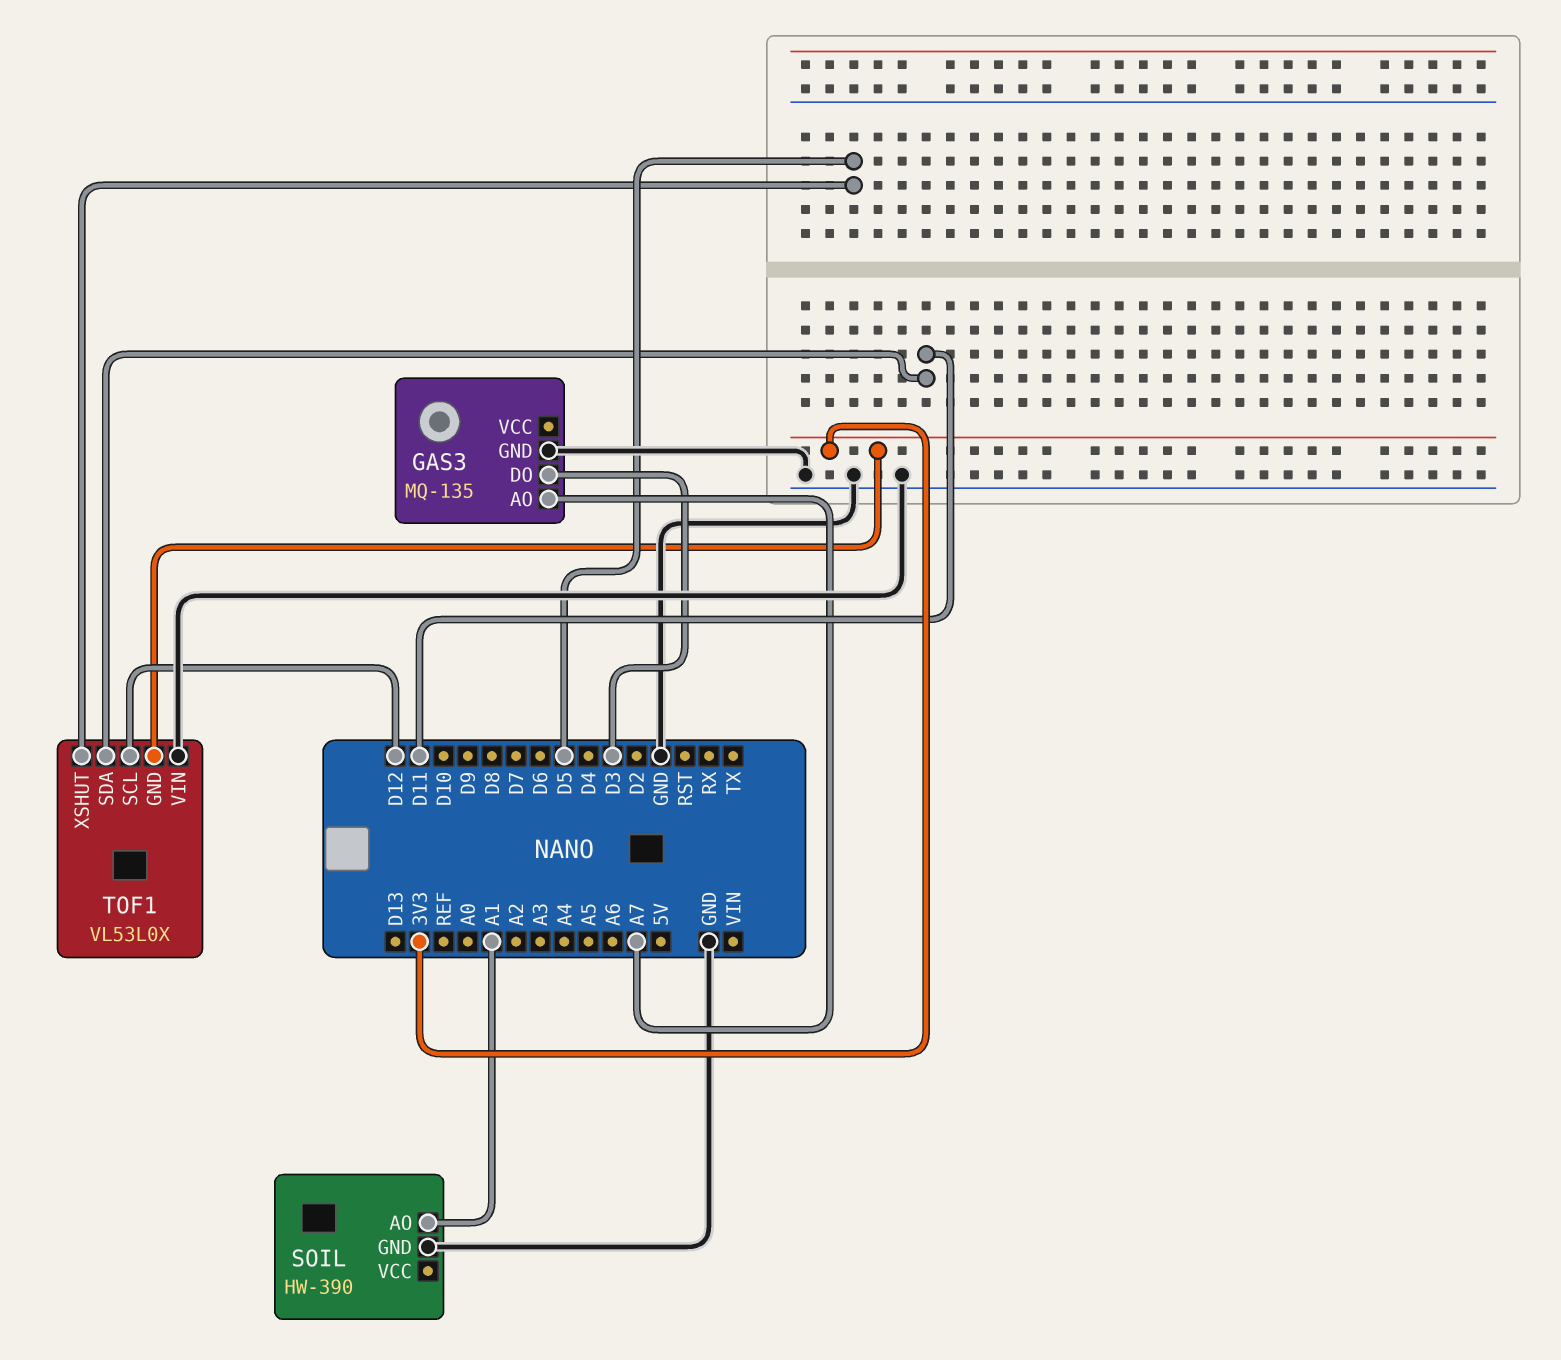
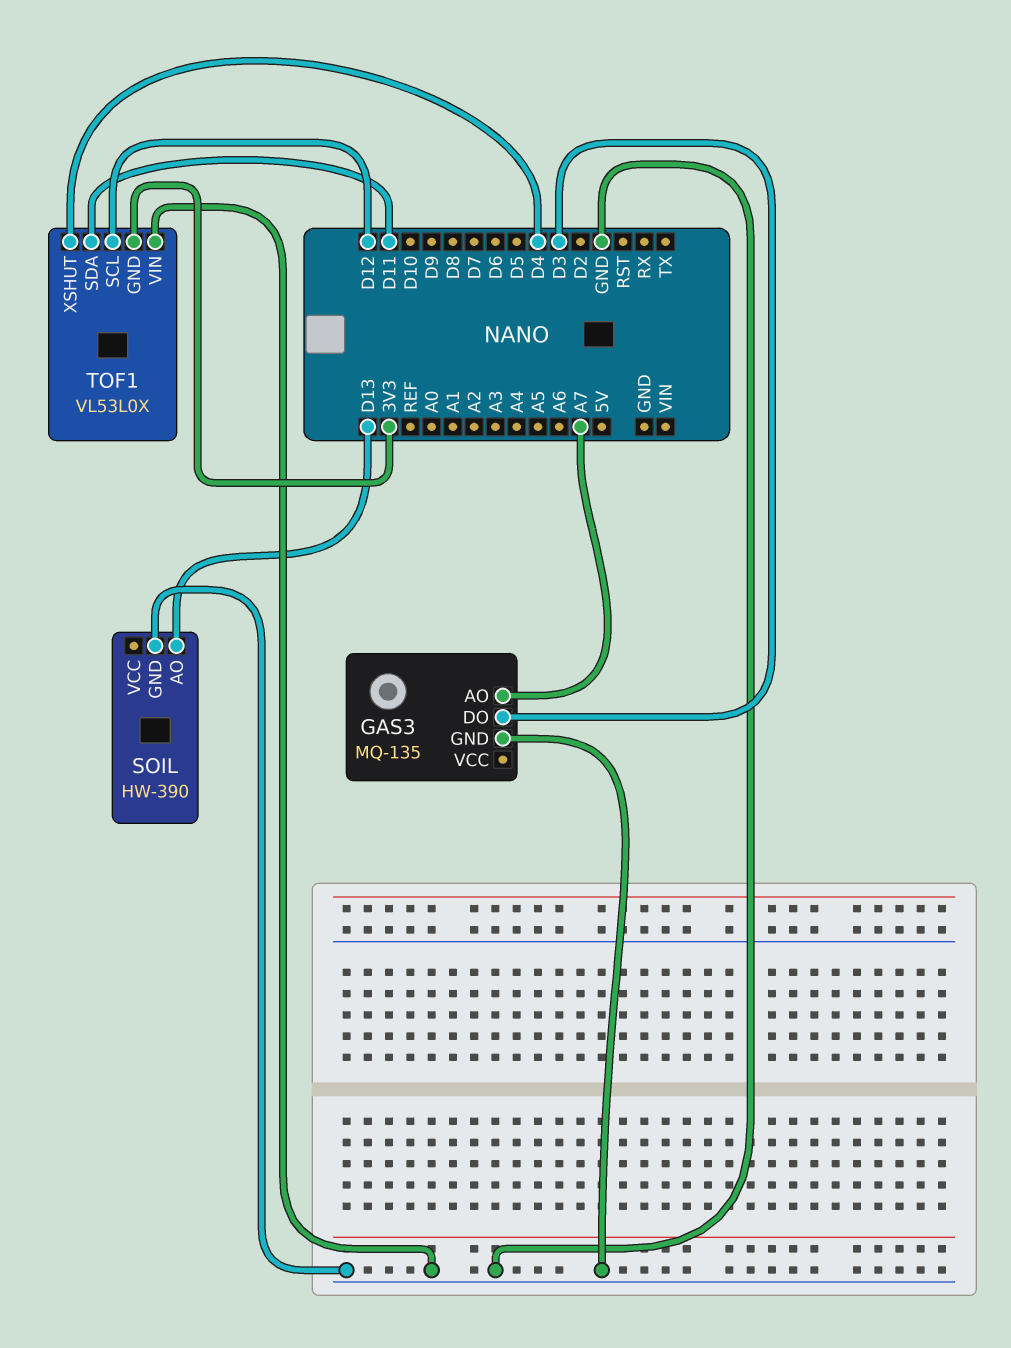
SOIL pin AO: A1 -> D13
TOF1 pin XSHUT: D5 -> D4

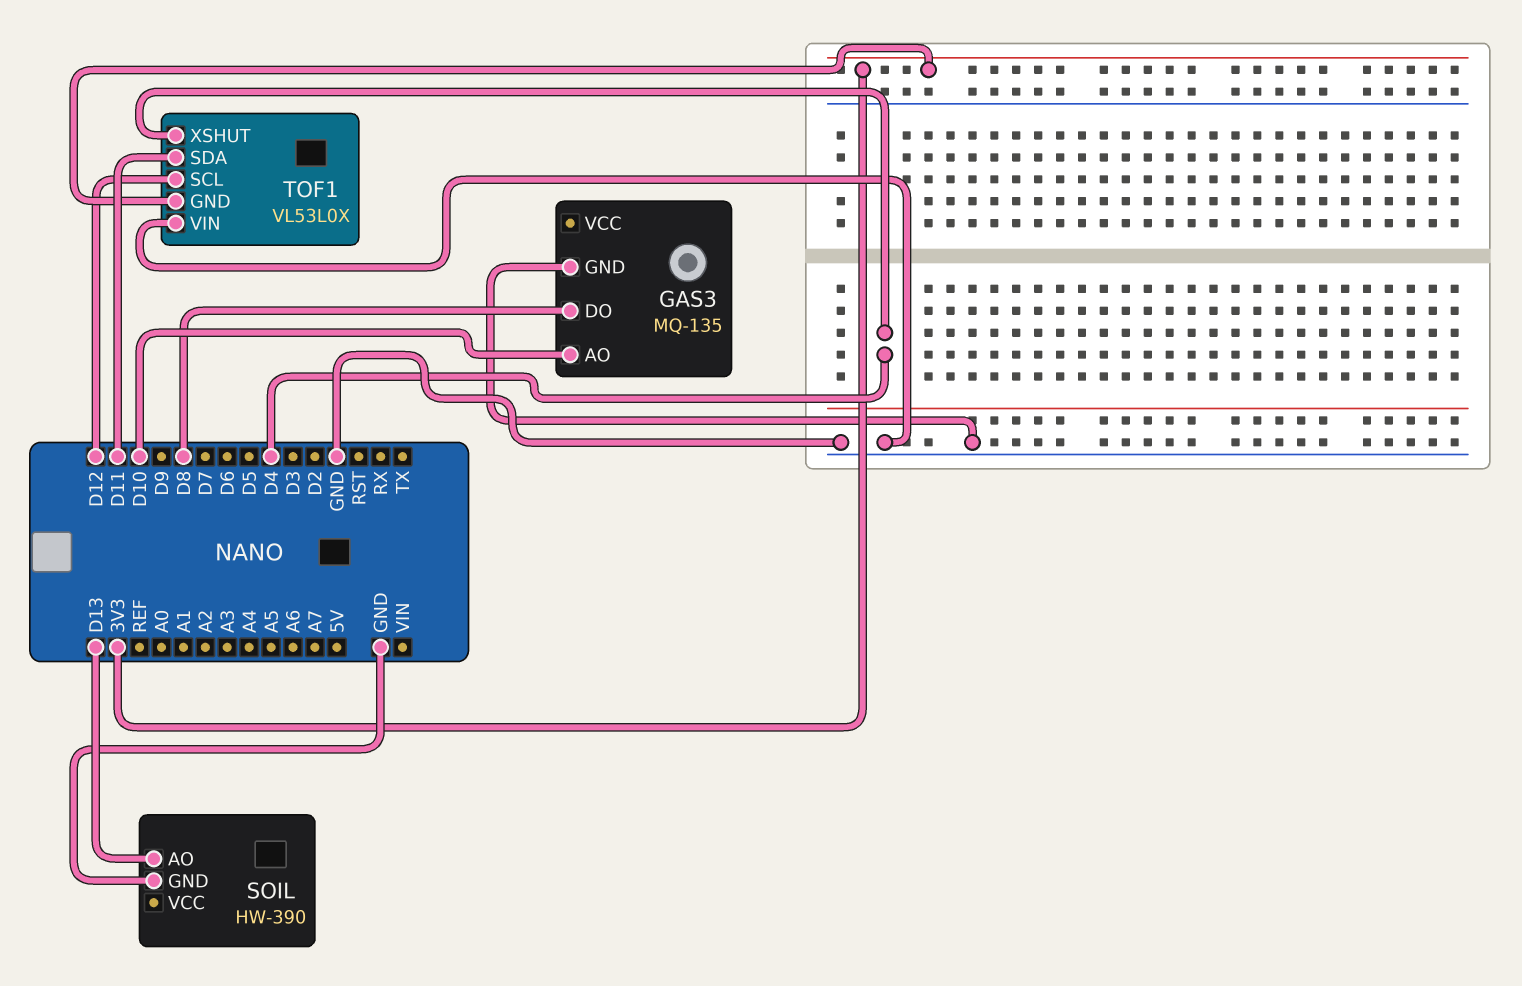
GAS3 pin AO: A7 -> D10
GAS3 pin DO: D3 -> D8

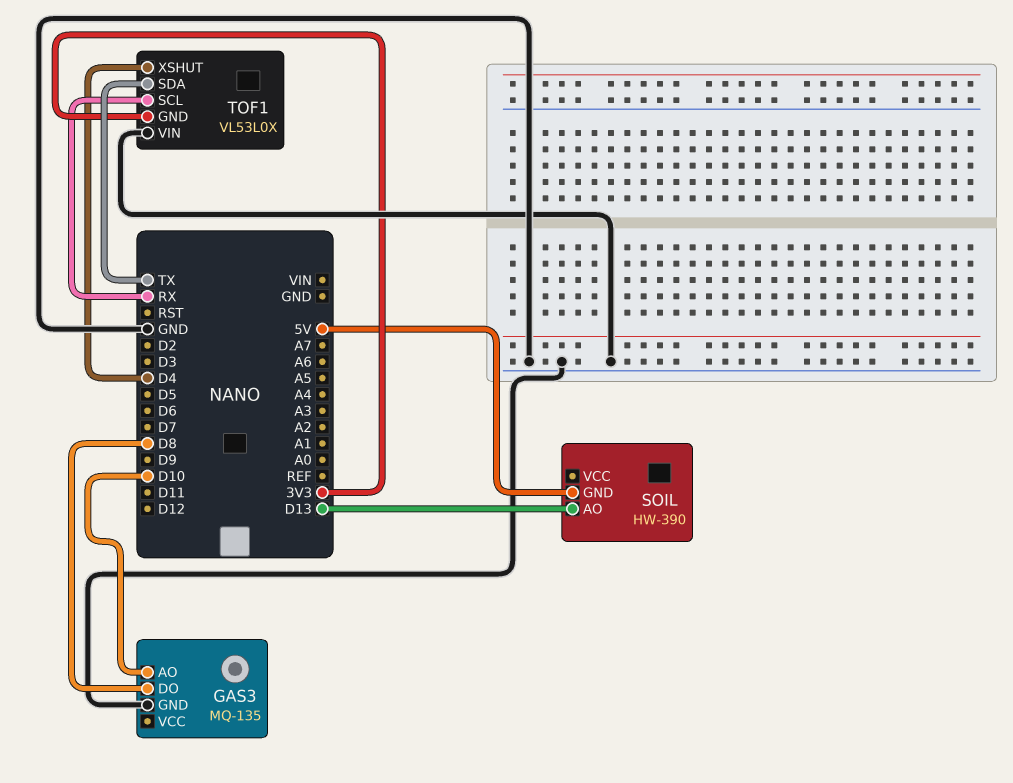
SOIL pin GND: GND -> 5V
TOF1 pin SCL: D12 -> RX
TOF1 pin SDA: D11 -> TX

